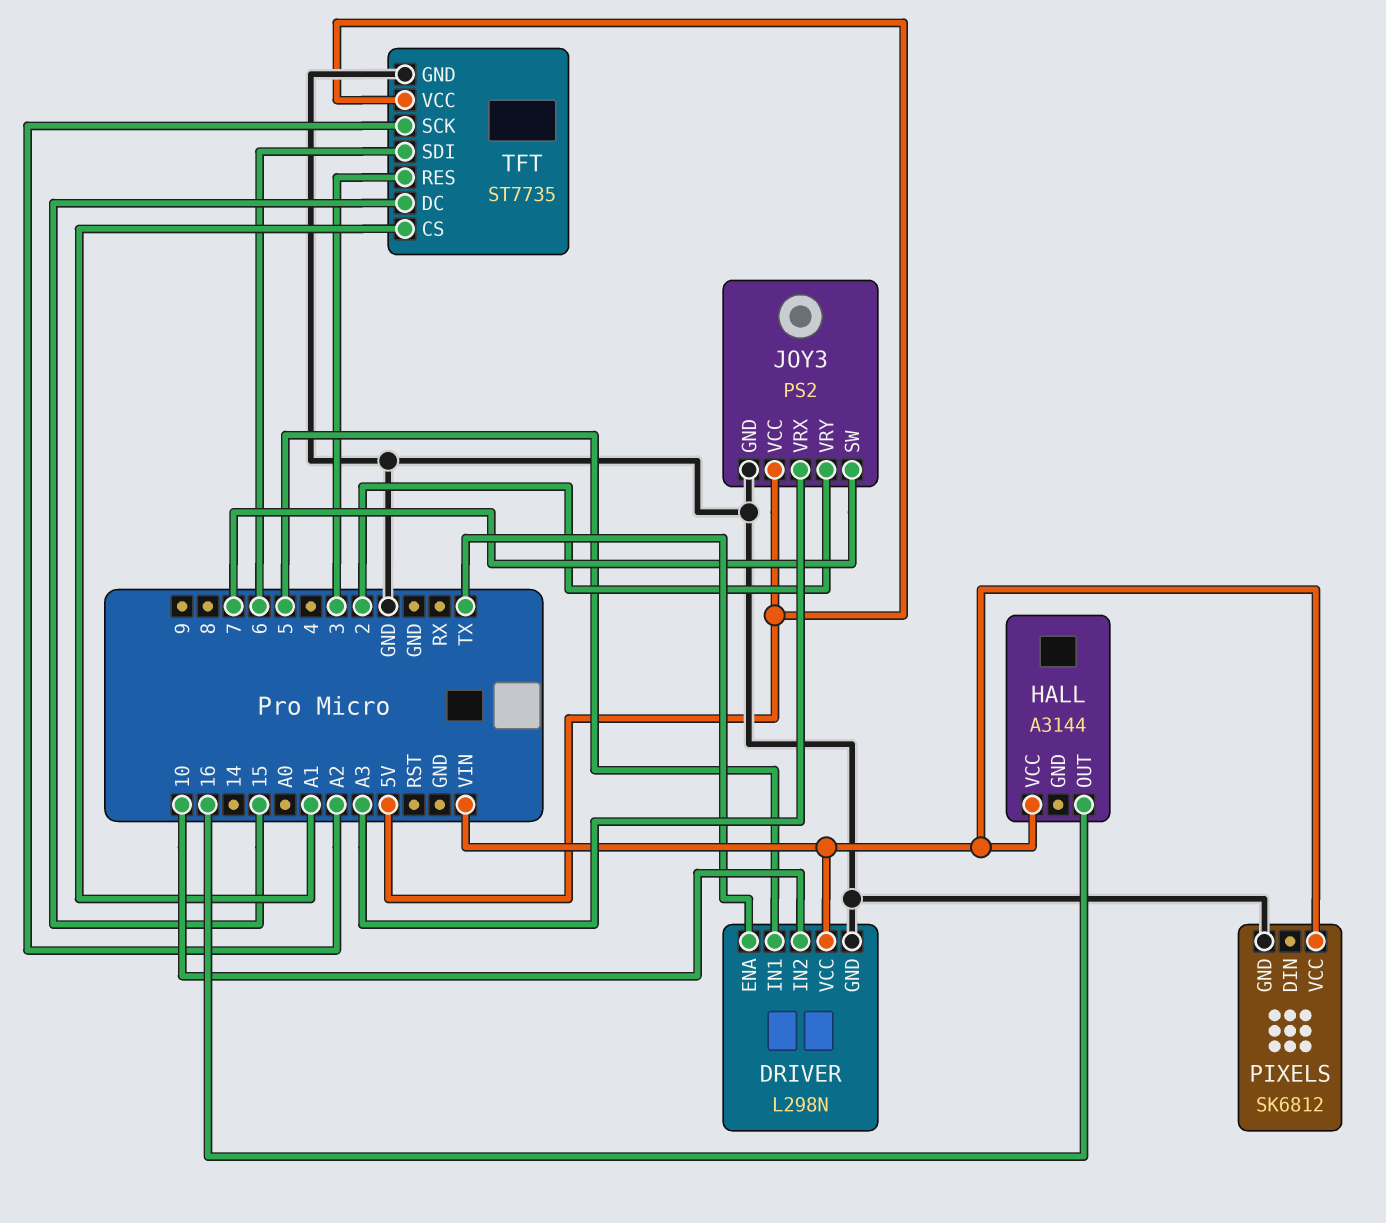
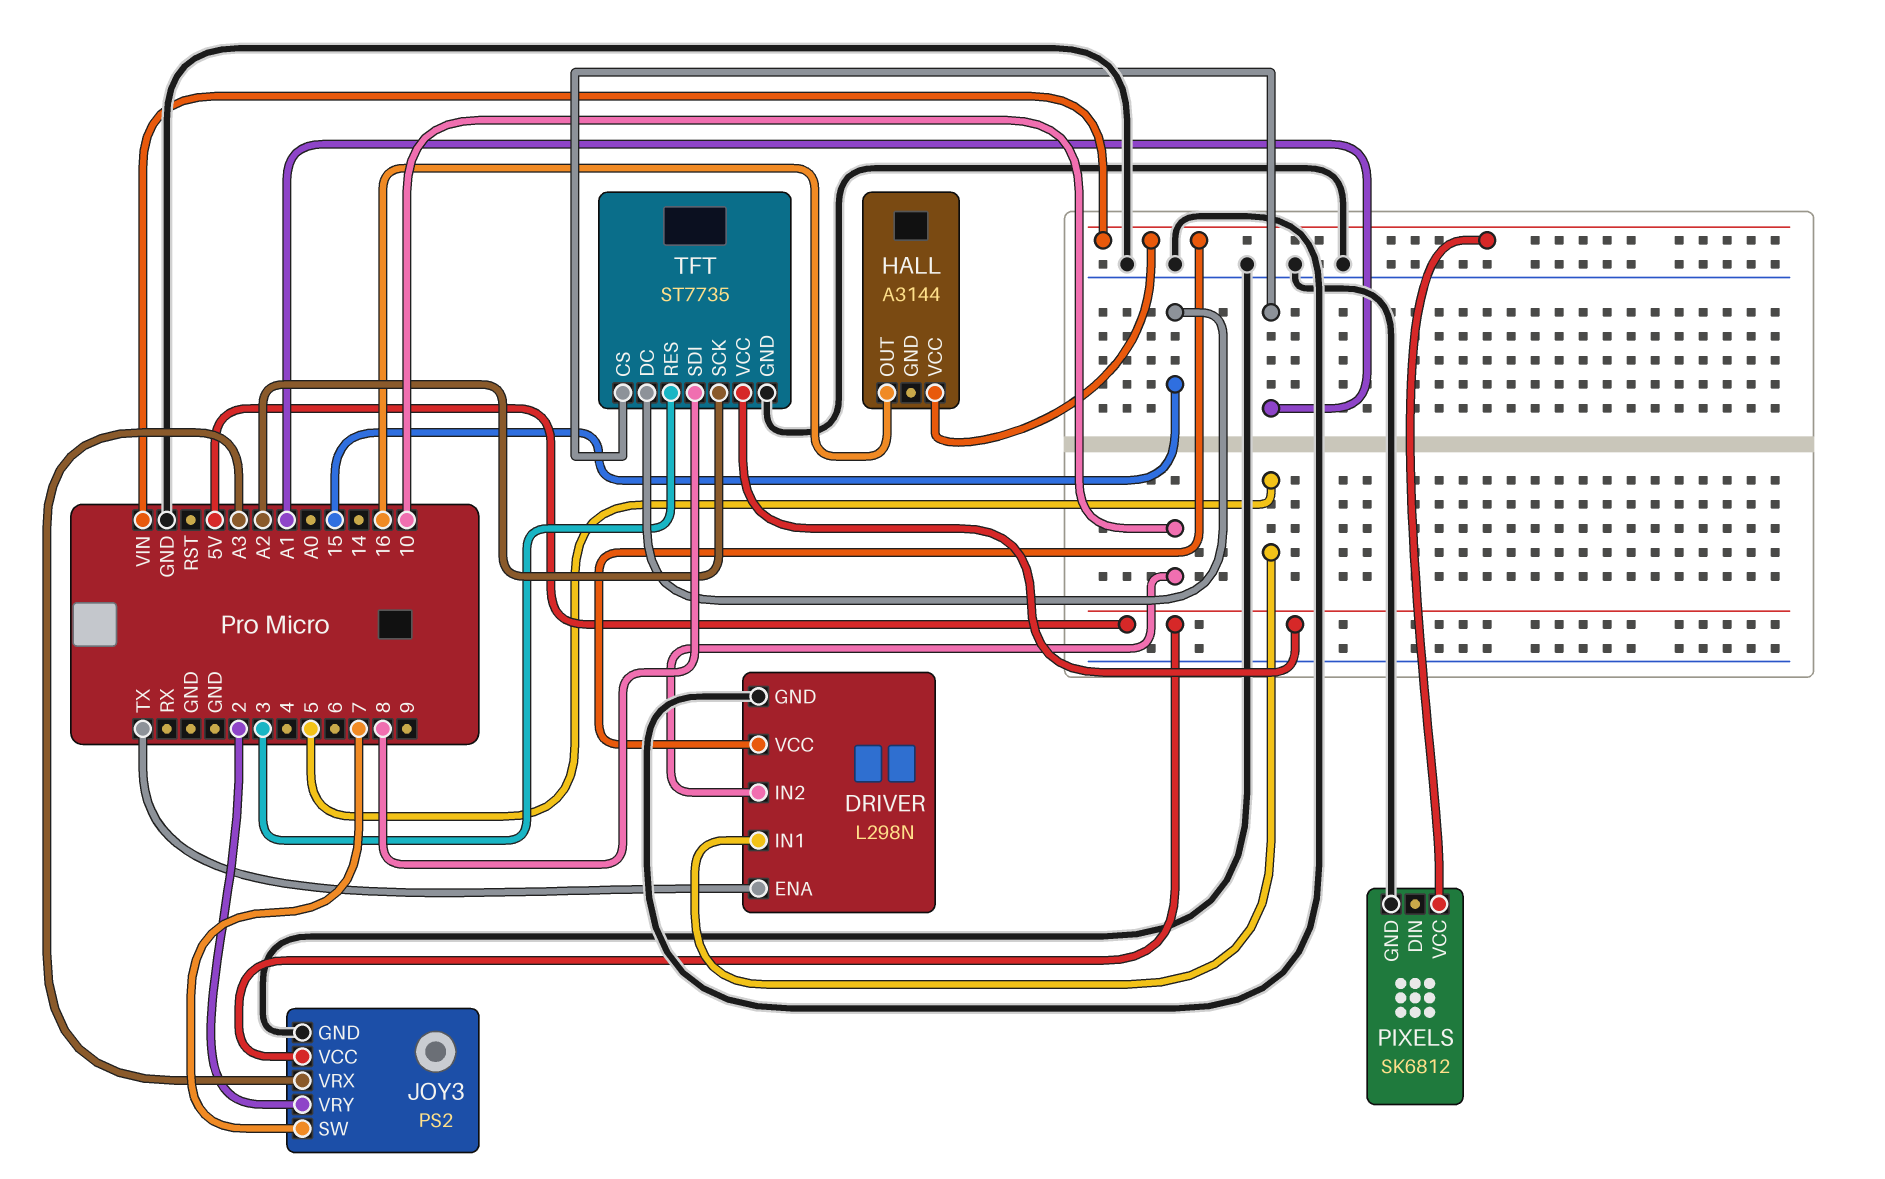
TFT pin SDI: 6 -> 8

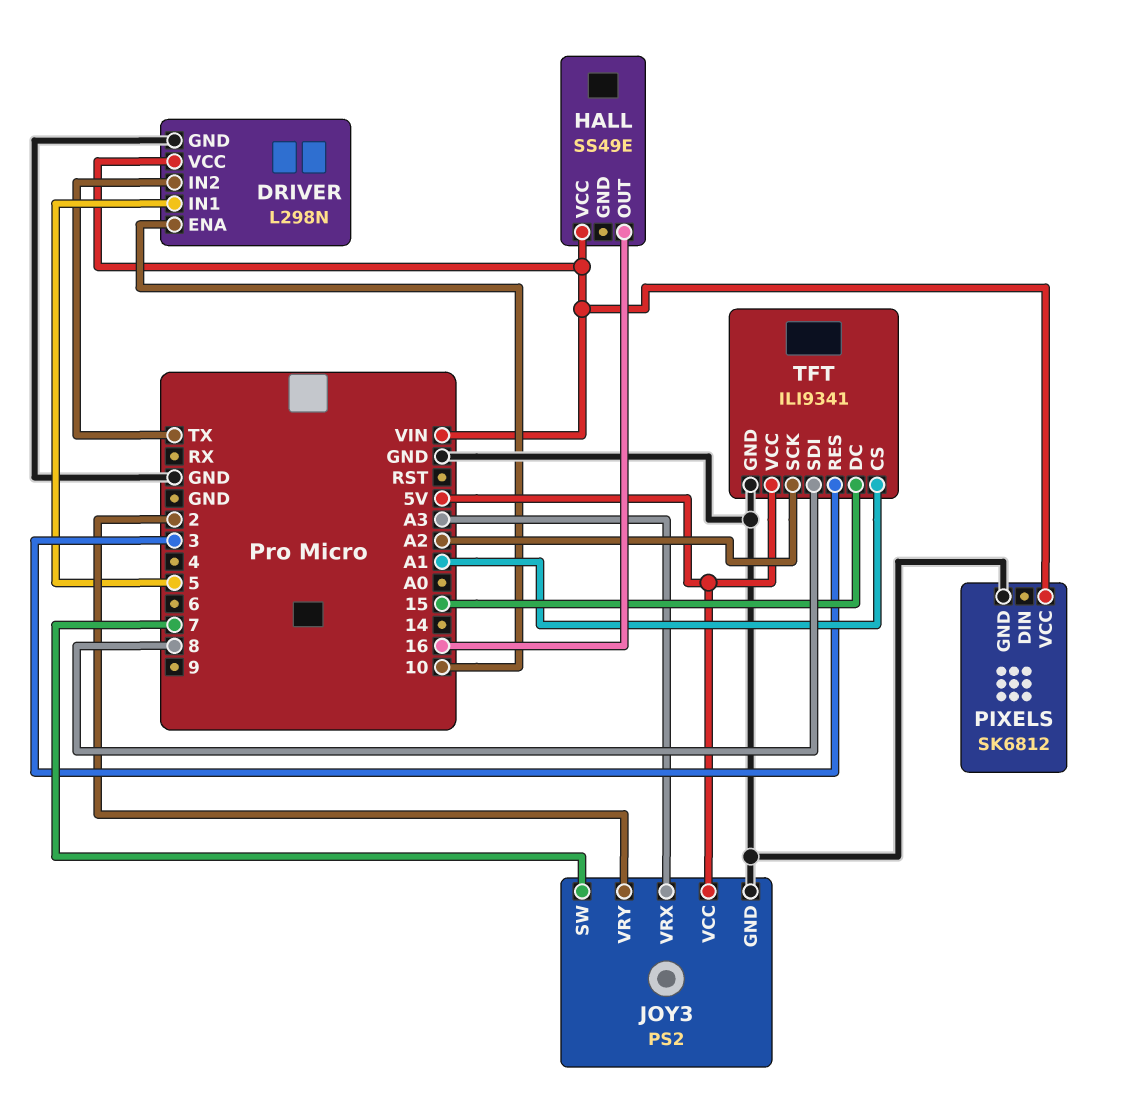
DRIVER pin ENA: TX -> 10
DRIVER pin IN2: 10 -> TX
HALL: A3144 -> SS49E
TFT: ST7735 -> ILI9341

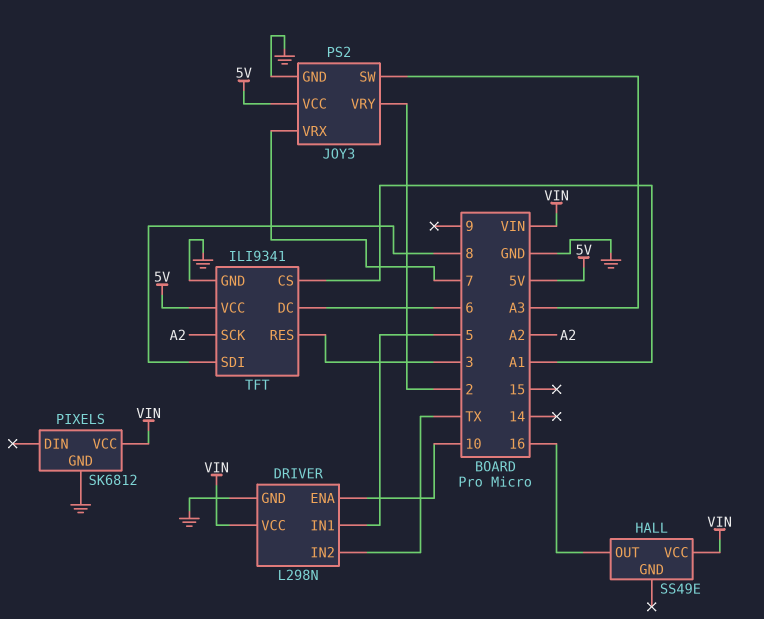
JOY3 pin SW: 7 -> A3
JOY3 pin VRX: A3 -> 7
TFT pin DC: 15 -> 6

